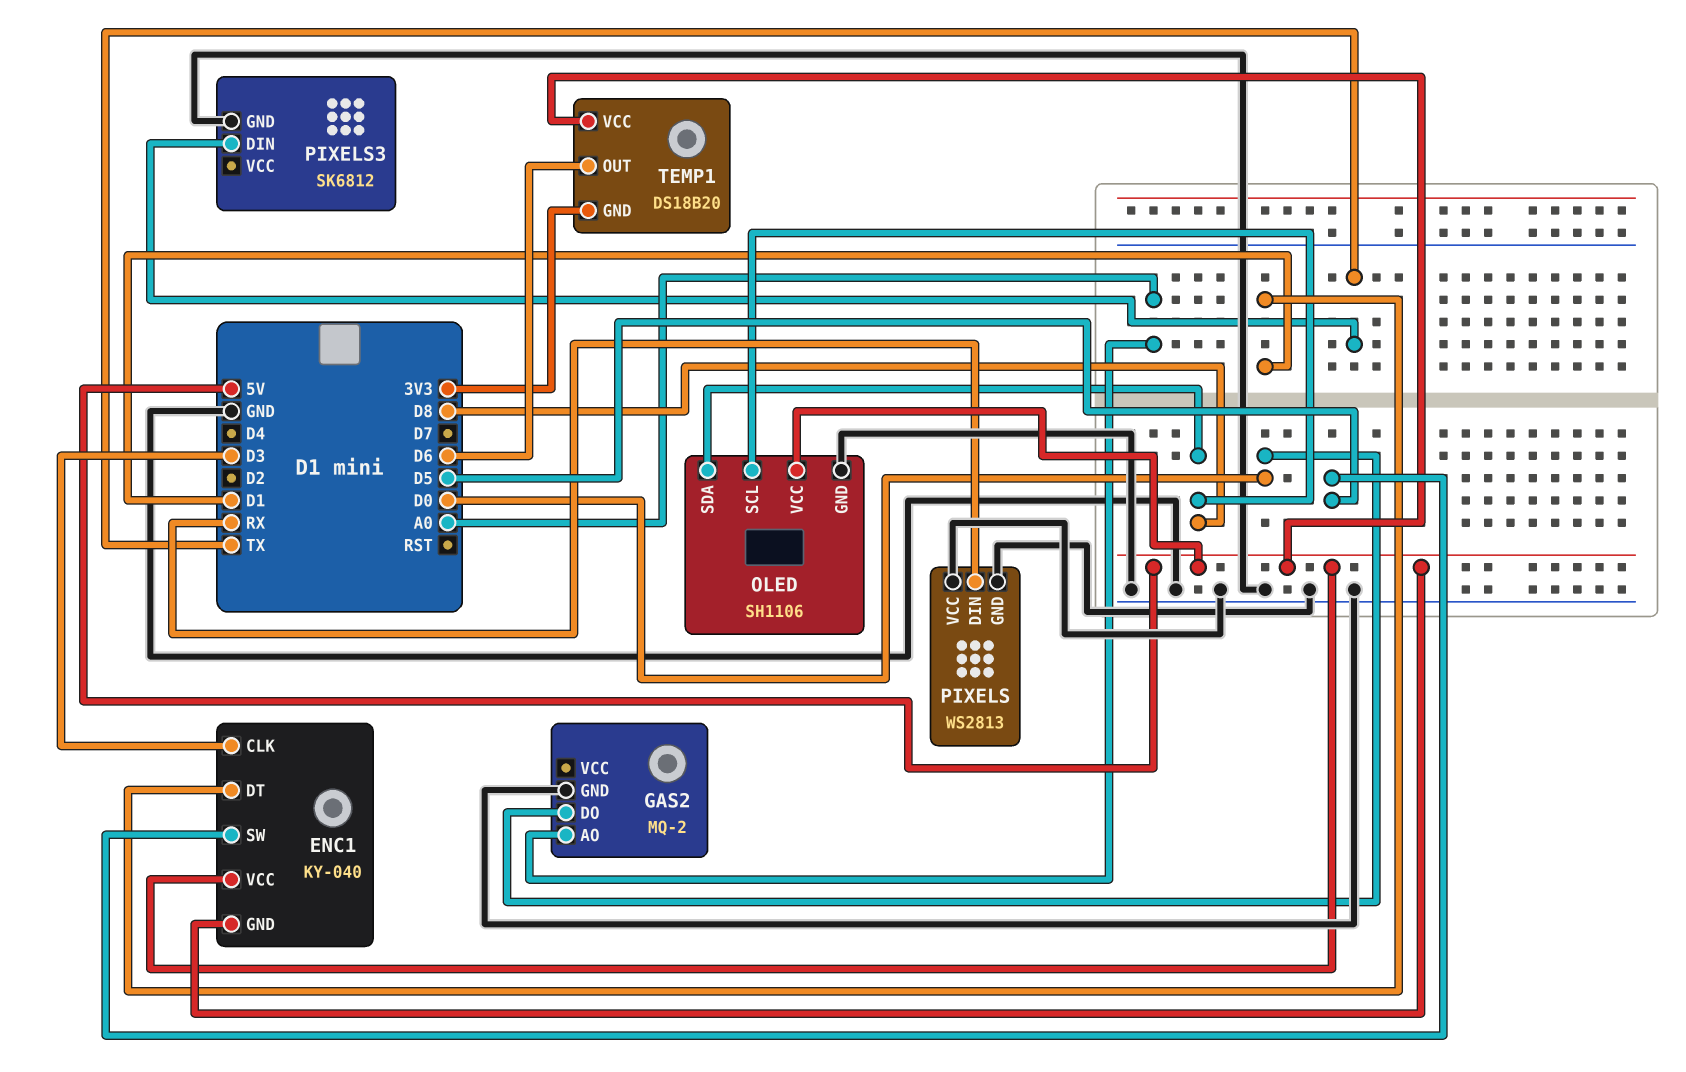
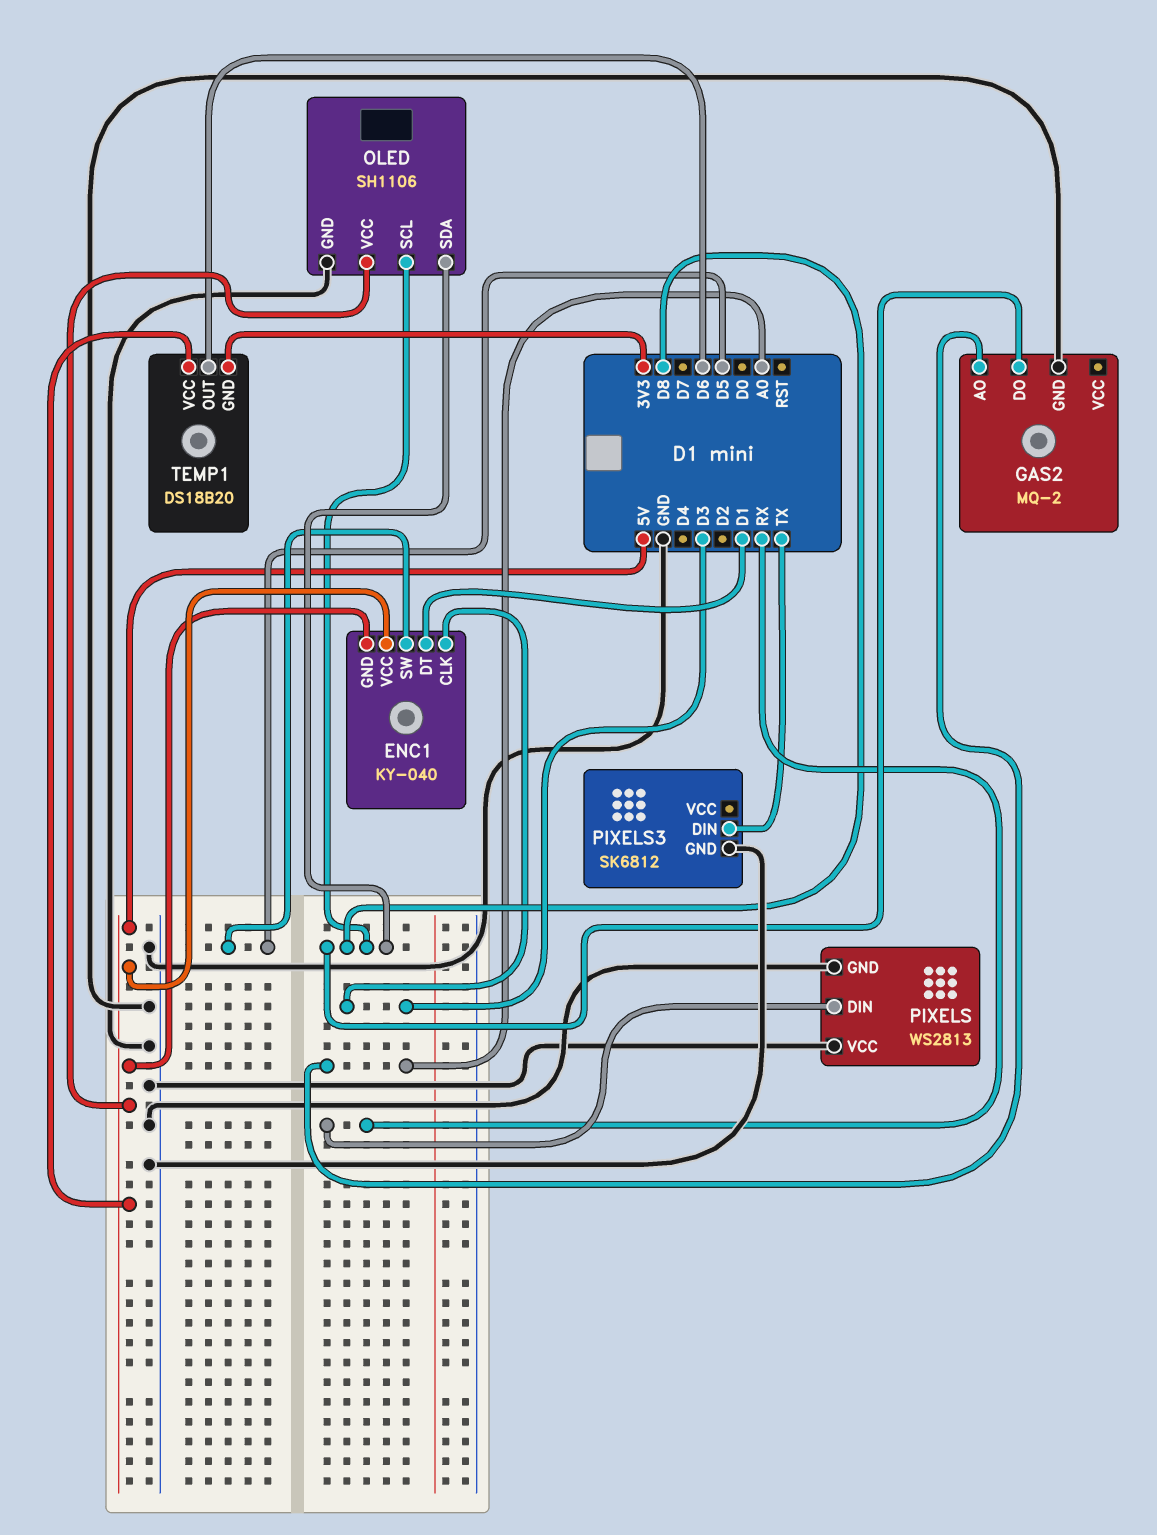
GAS2 pin DO: D0 -> D8

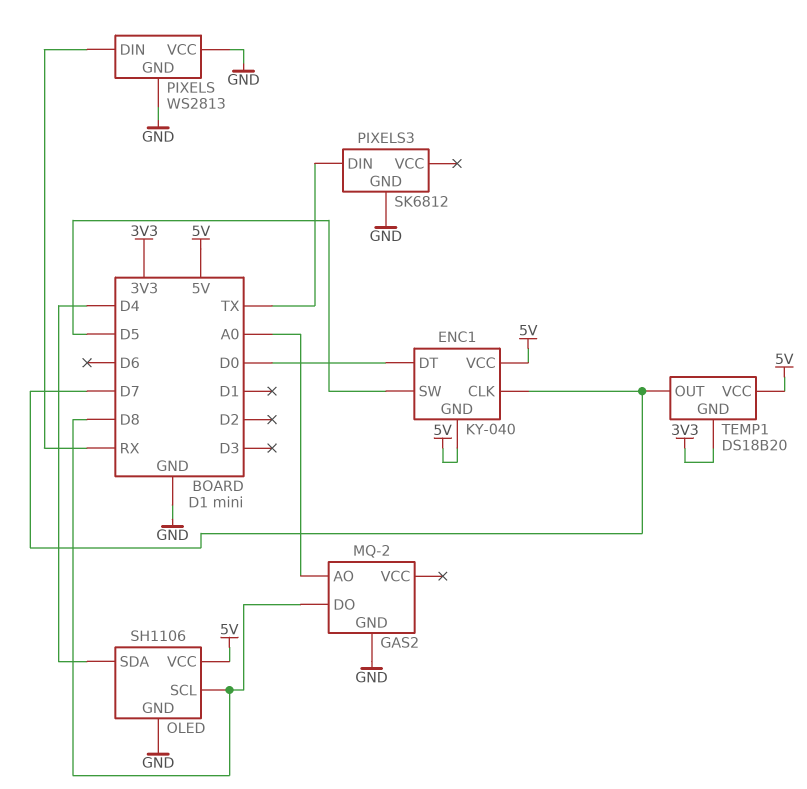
ENC1 pin CLK: D3 -> D7
ENC1 pin DT: D1 -> D0
OLED pin SDA: D8 -> D4
TEMP1 pin OUT: D6 -> D7

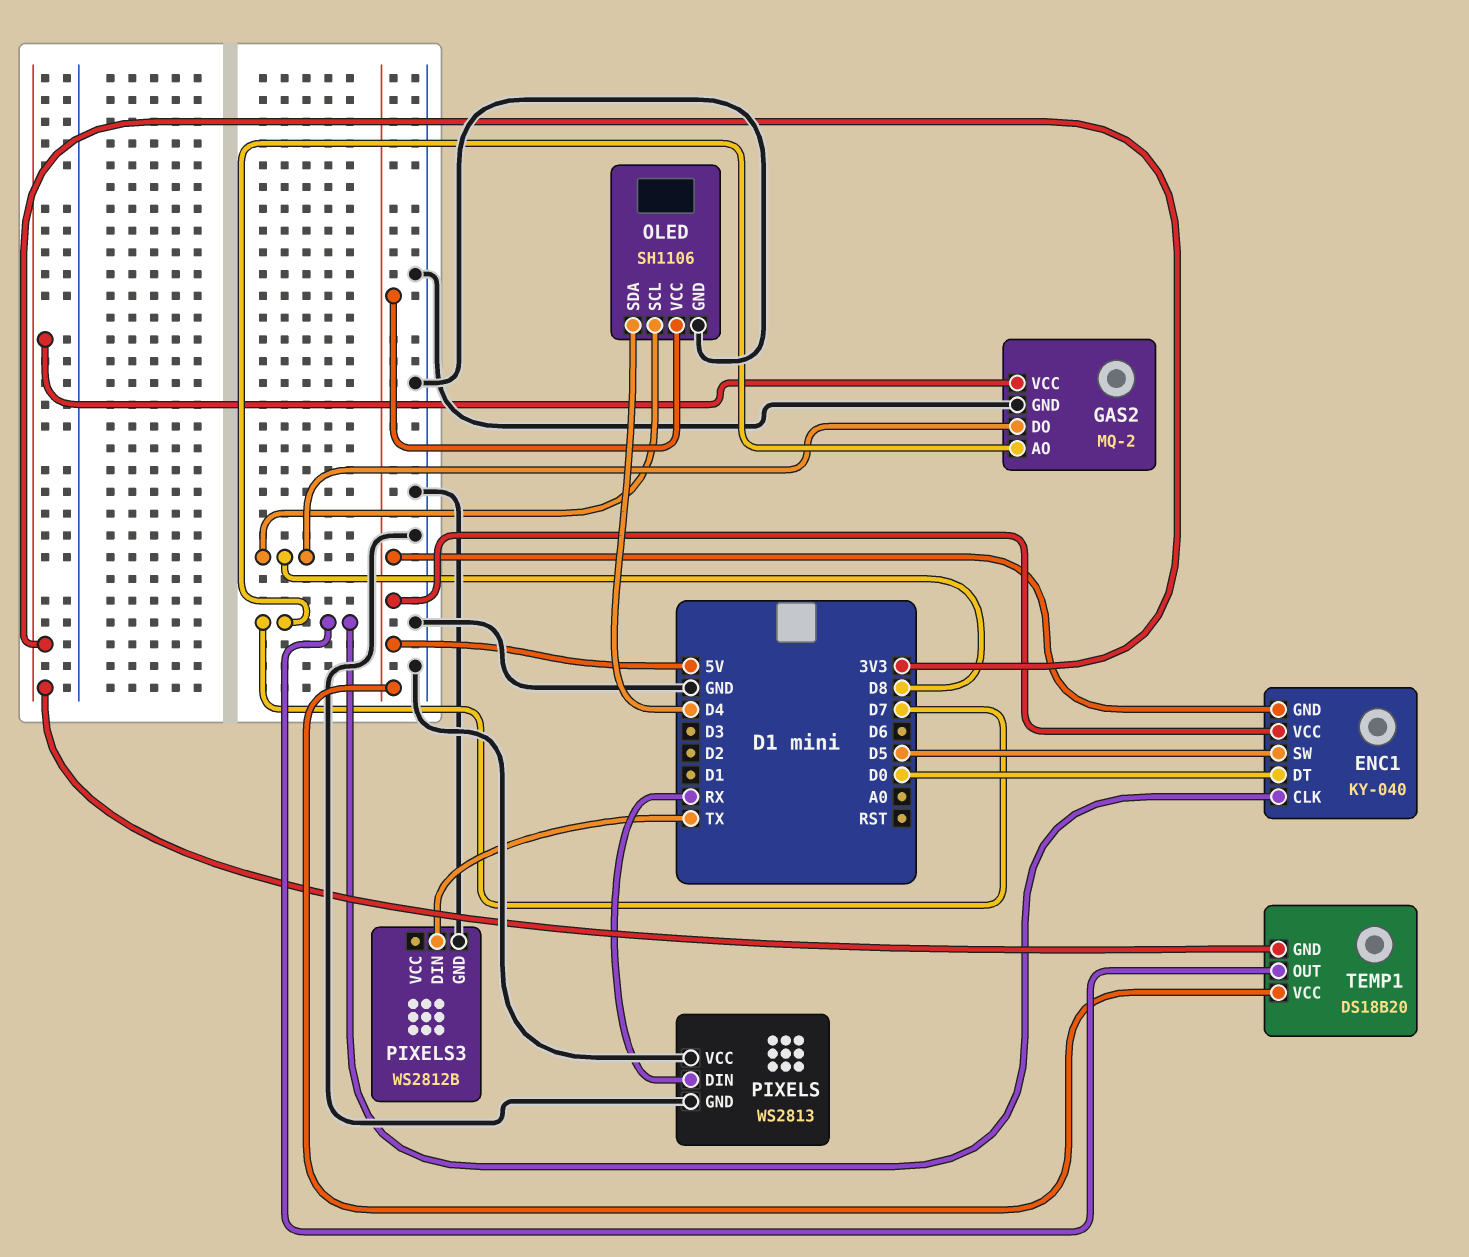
GAS2 pin AO: A0 -> D7
GAS2 pin VCC: none -> 3V3
PIXELS3: SK6812 -> WS2812B

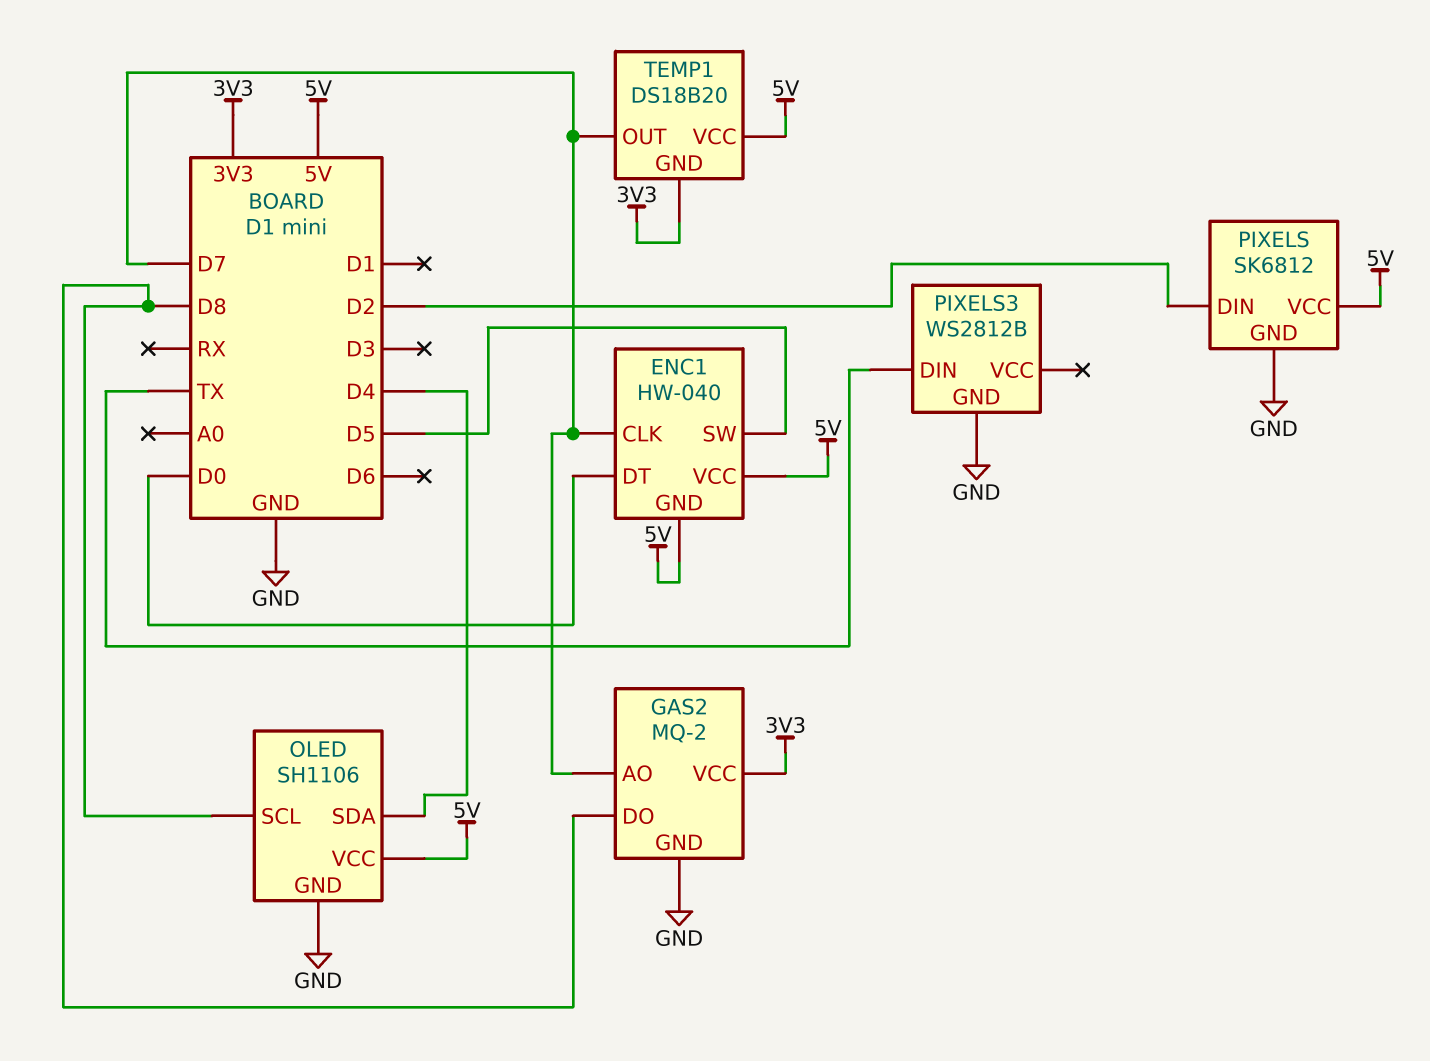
ENC1: KY-040 -> HW-040
PIXELS: WS2813 -> SK6812
PIXELS pin DIN: RX -> D2
PIXELS pin VCC: GND -> 5V

